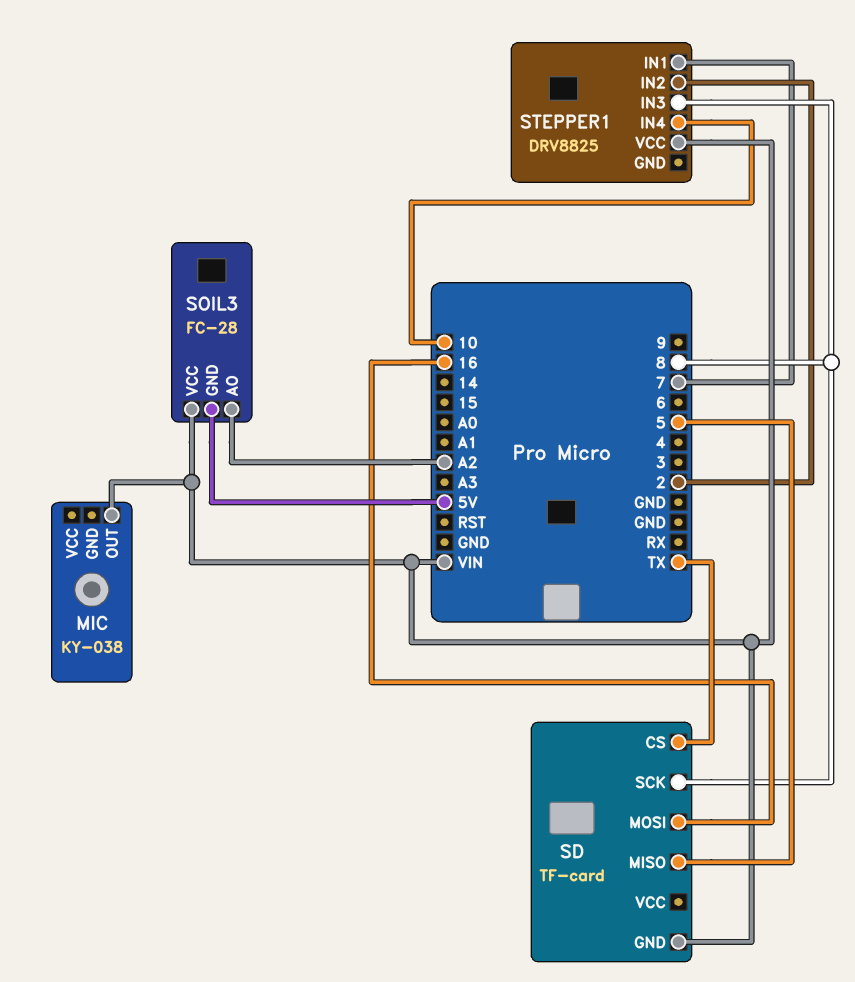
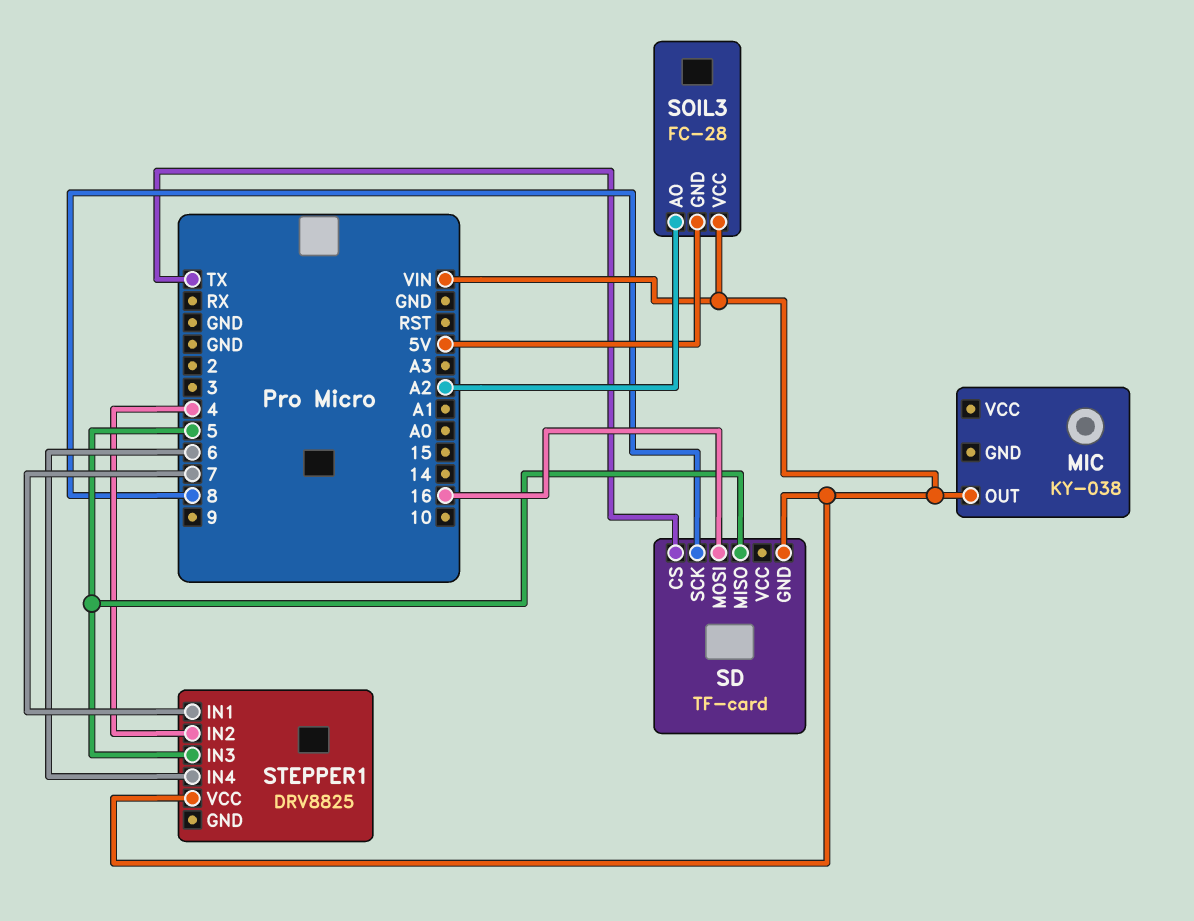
STEPPER1 pin IN2: 2 -> 4
STEPPER1 pin IN3: 8 -> 5
STEPPER1 pin IN4: 10 -> 6

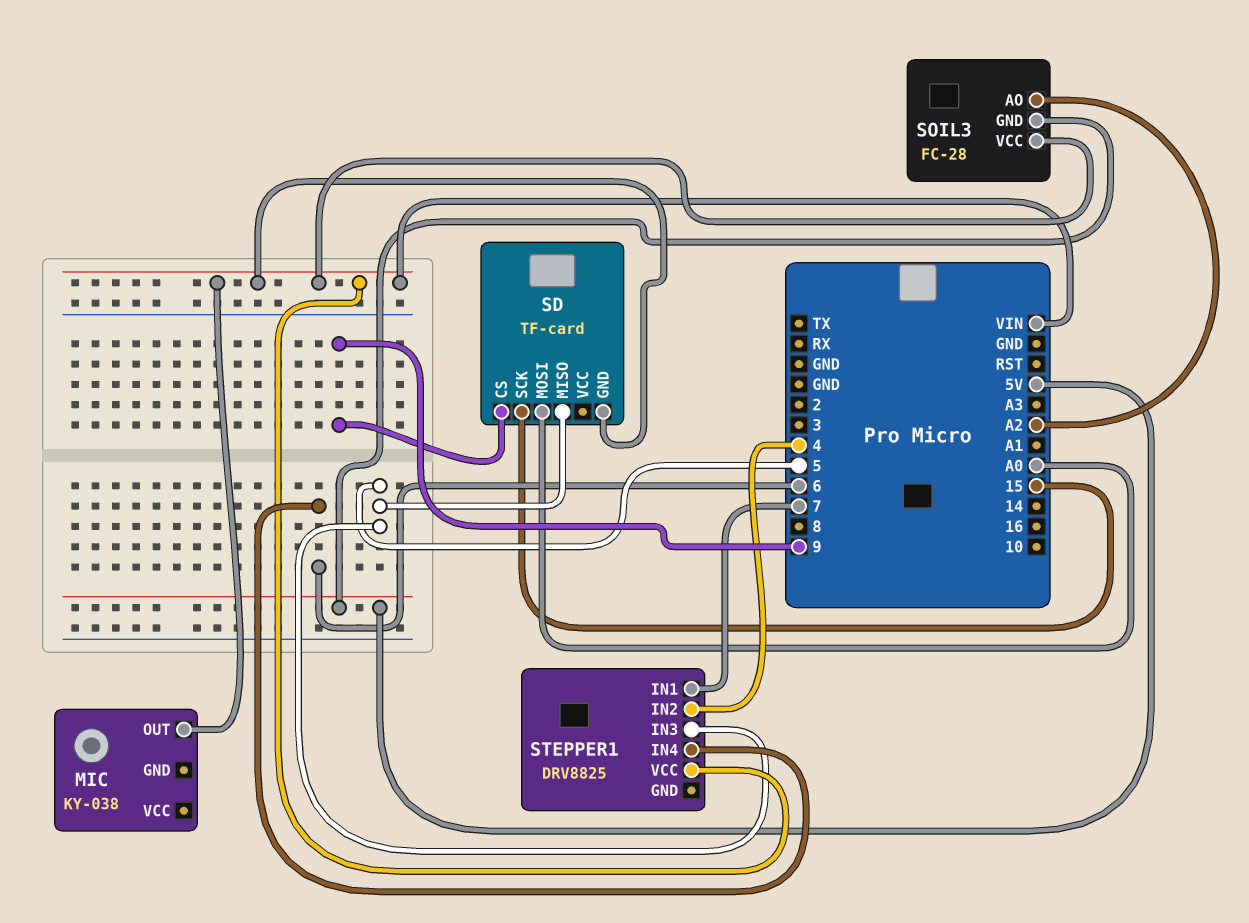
SD pin CS: TX -> 9
SD pin MOSI: 16 -> A0
SD pin SCK: 8 -> 15

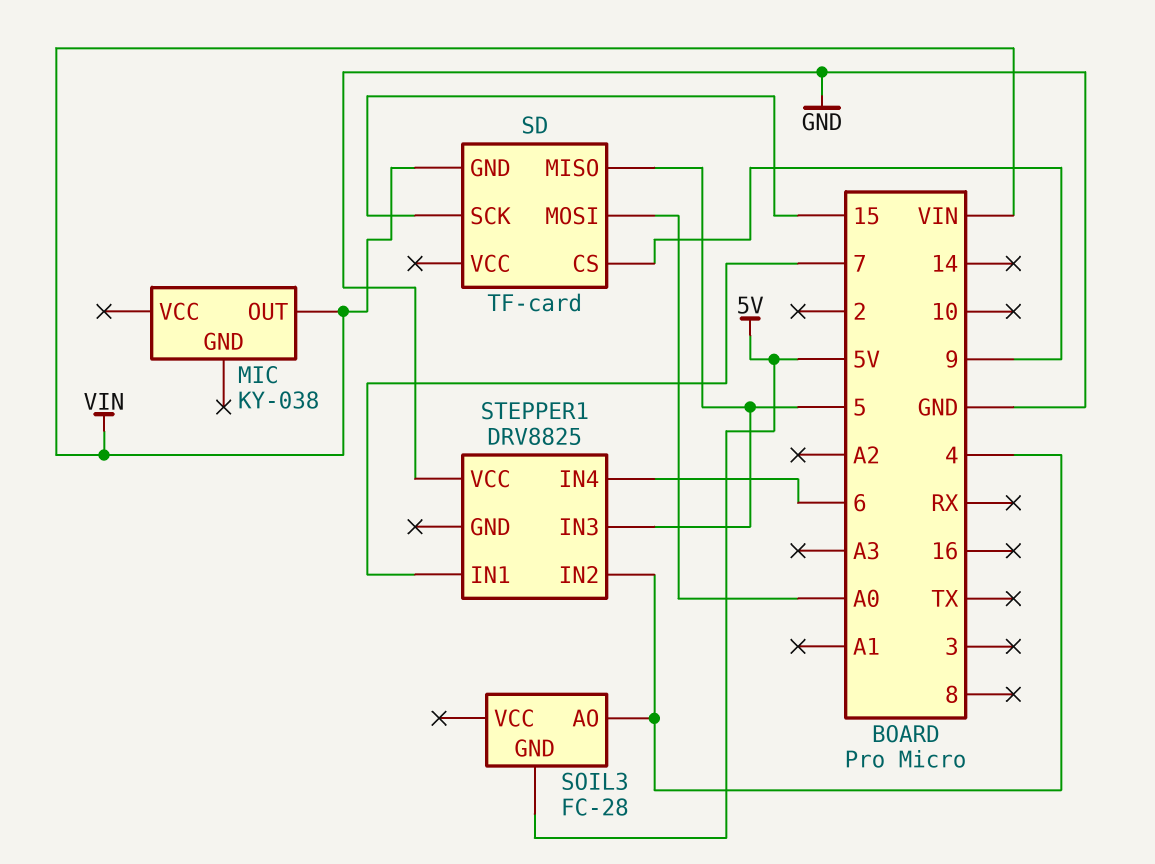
SOIL3 pin AO: A2 -> 4
SOIL3 pin VCC: VIN -> none
STEPPER1 pin VCC: VIN -> GND

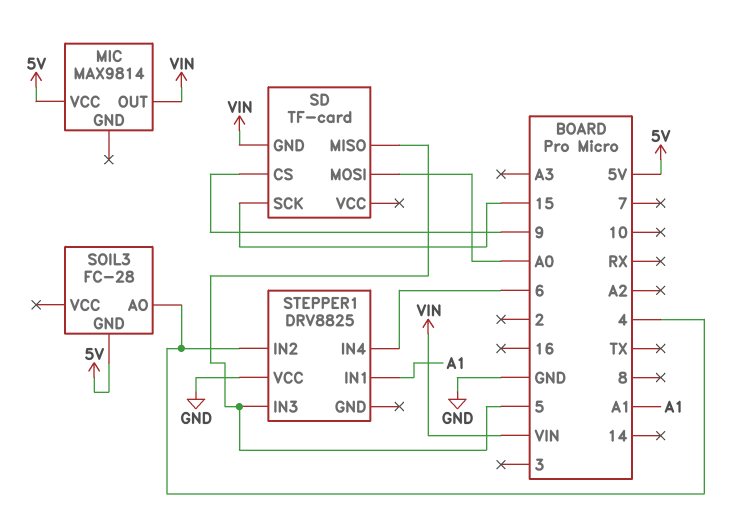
MIC: KY-038 -> MAX9814
MIC pin VCC: none -> 5V
STEPPER1 pin IN1: 7 -> A1

